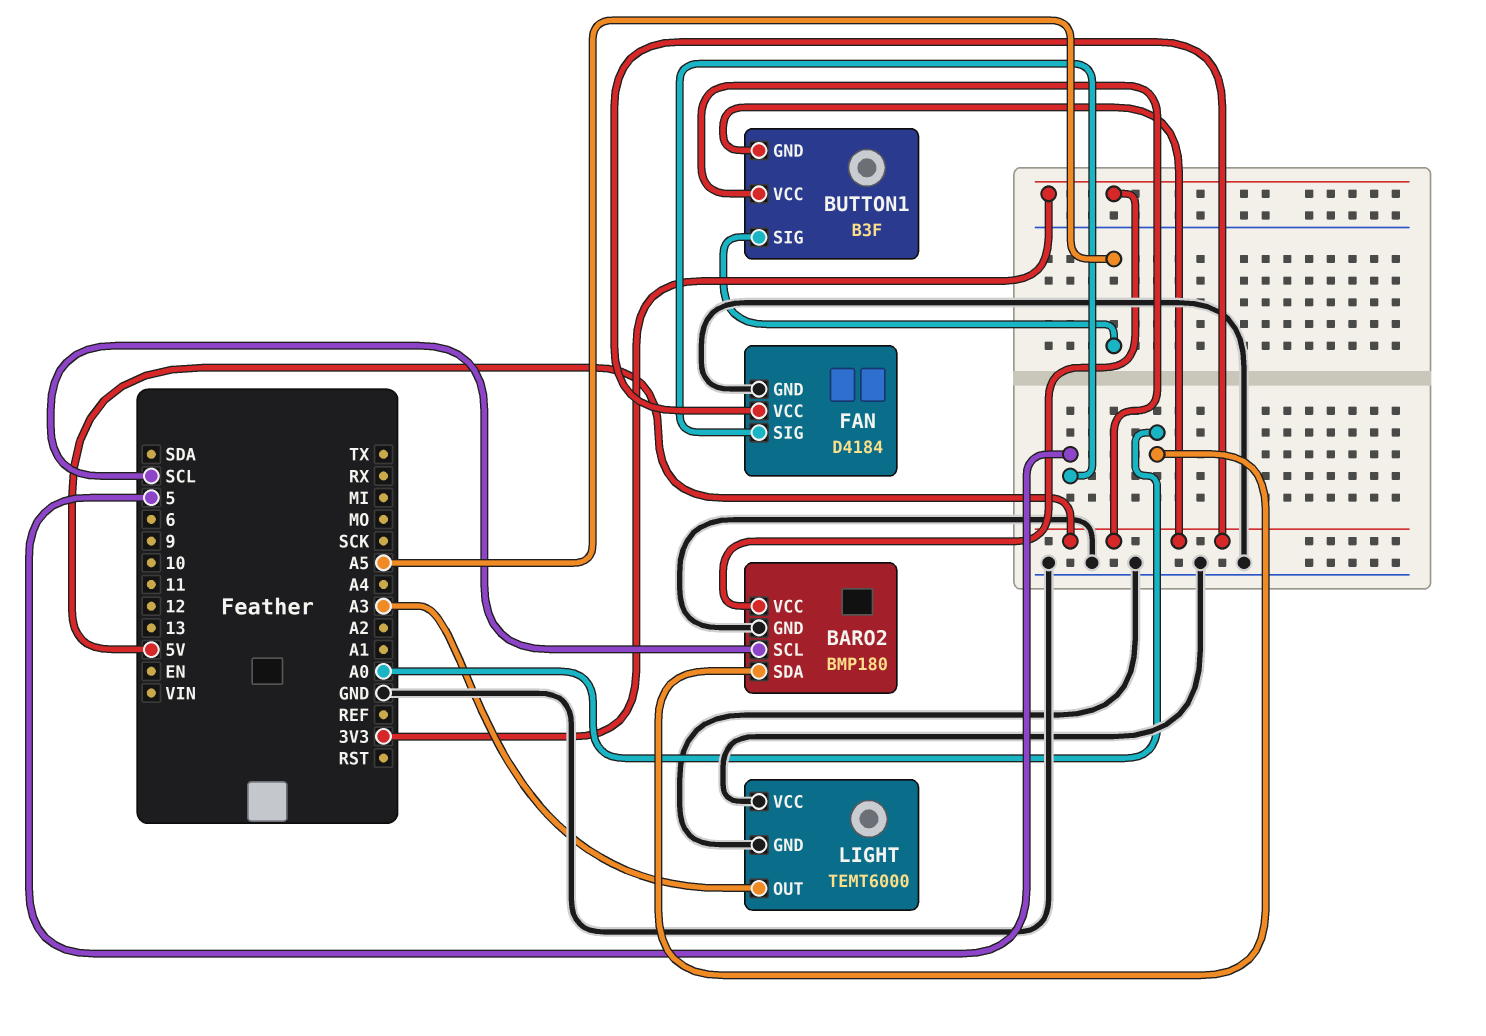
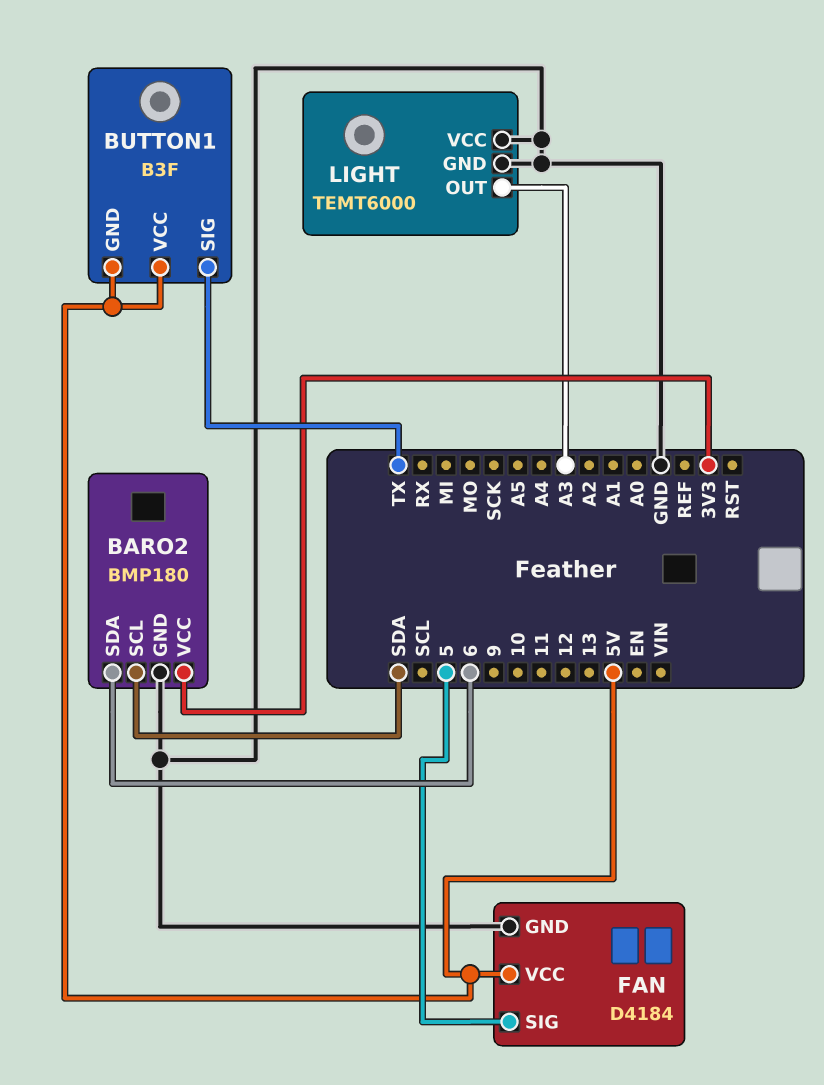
BARO2 pin SCL: SCL -> SDA
BARO2 pin SDA: A0 -> 6
BUTTON1 pin SIG: A5 -> TX

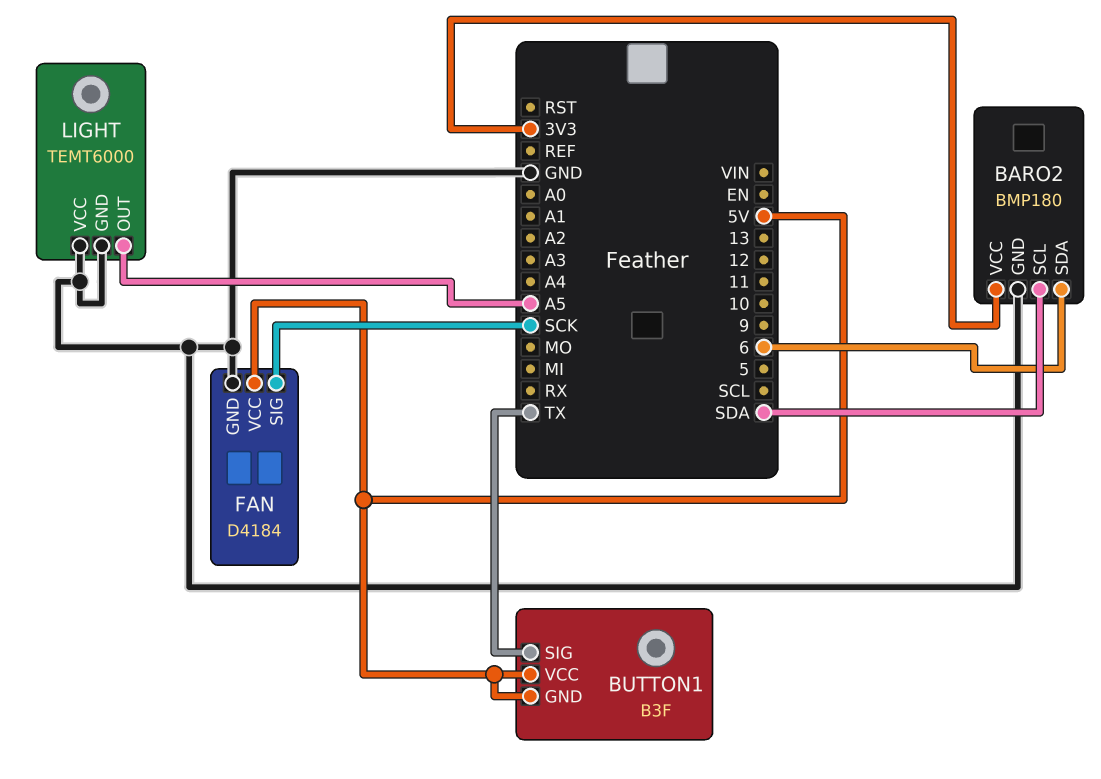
FAN pin SIG: 5 -> SCK
LIGHT pin OUT: A3 -> A5

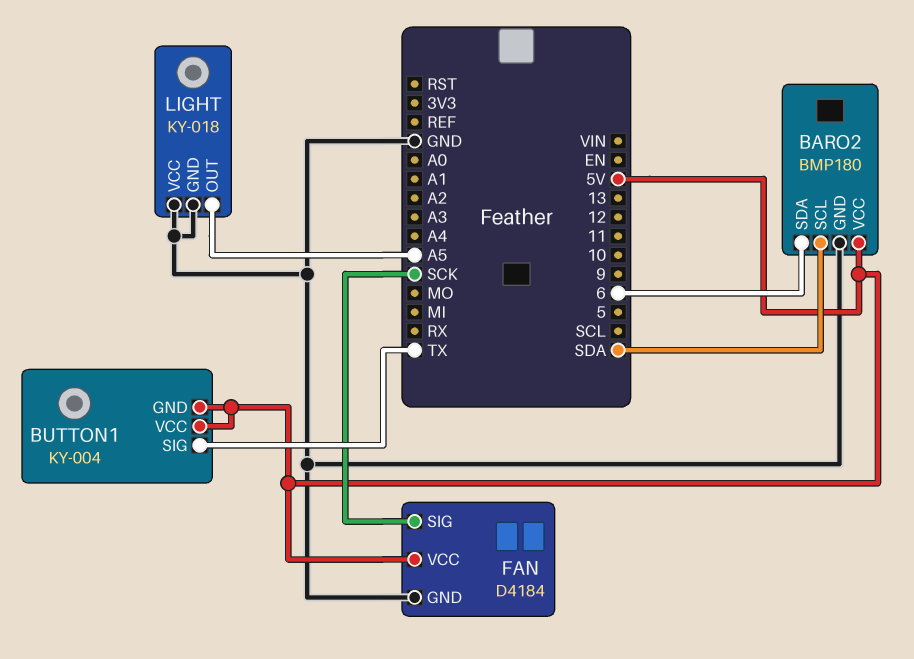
BARO2 pin VCC: 3V3 -> 5V
BUTTON1: B3F -> KY-004
LIGHT: TEMT6000 -> KY-018

